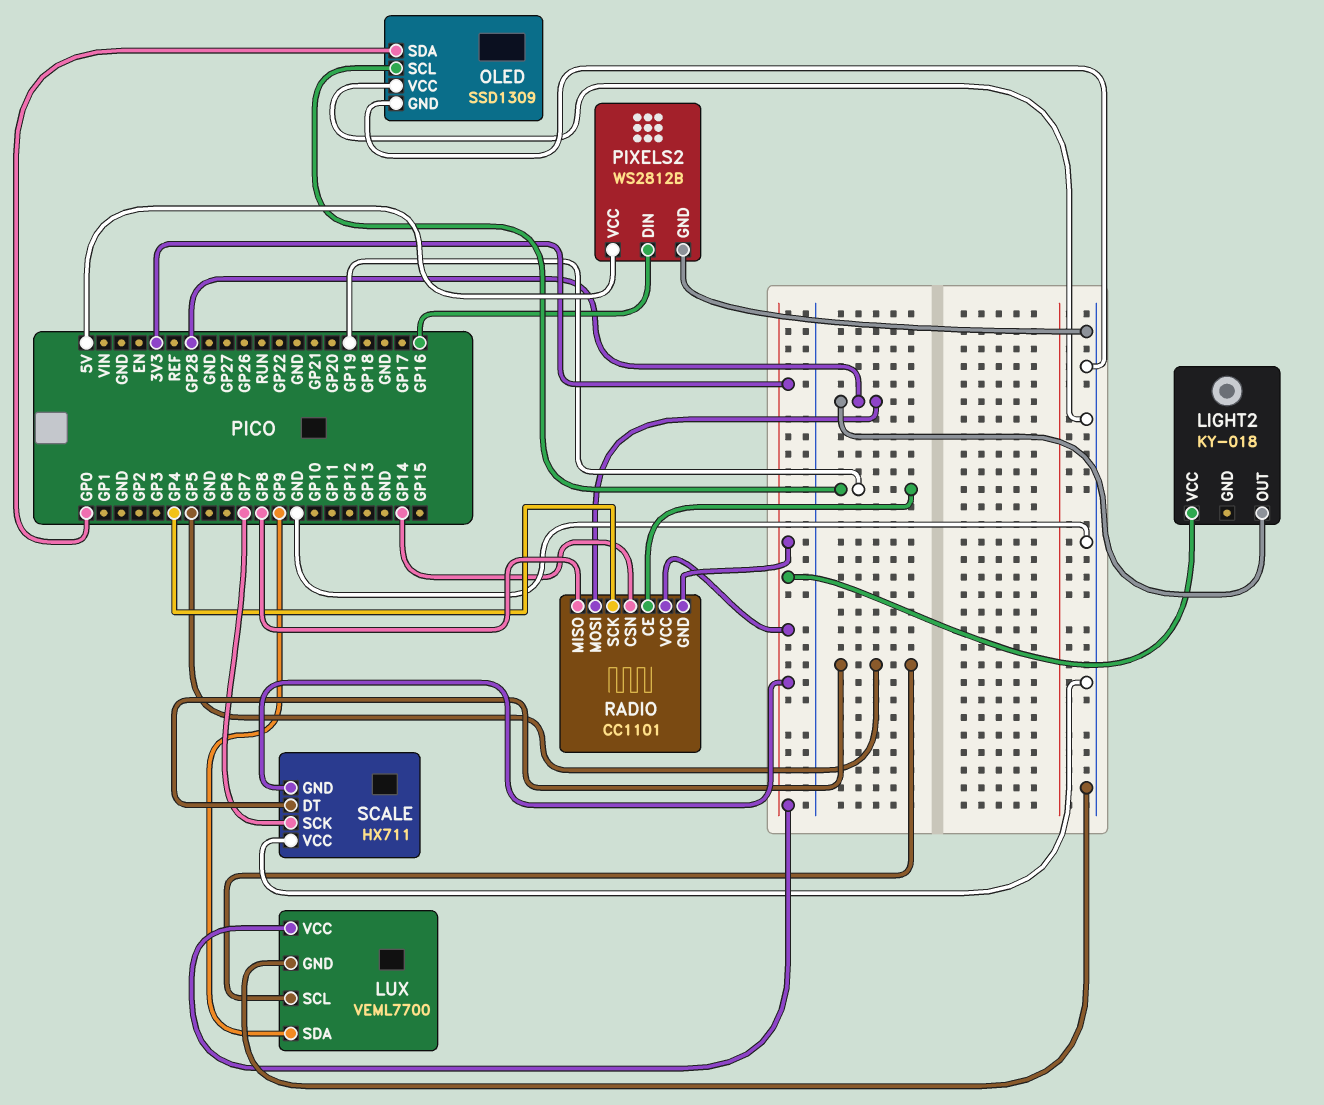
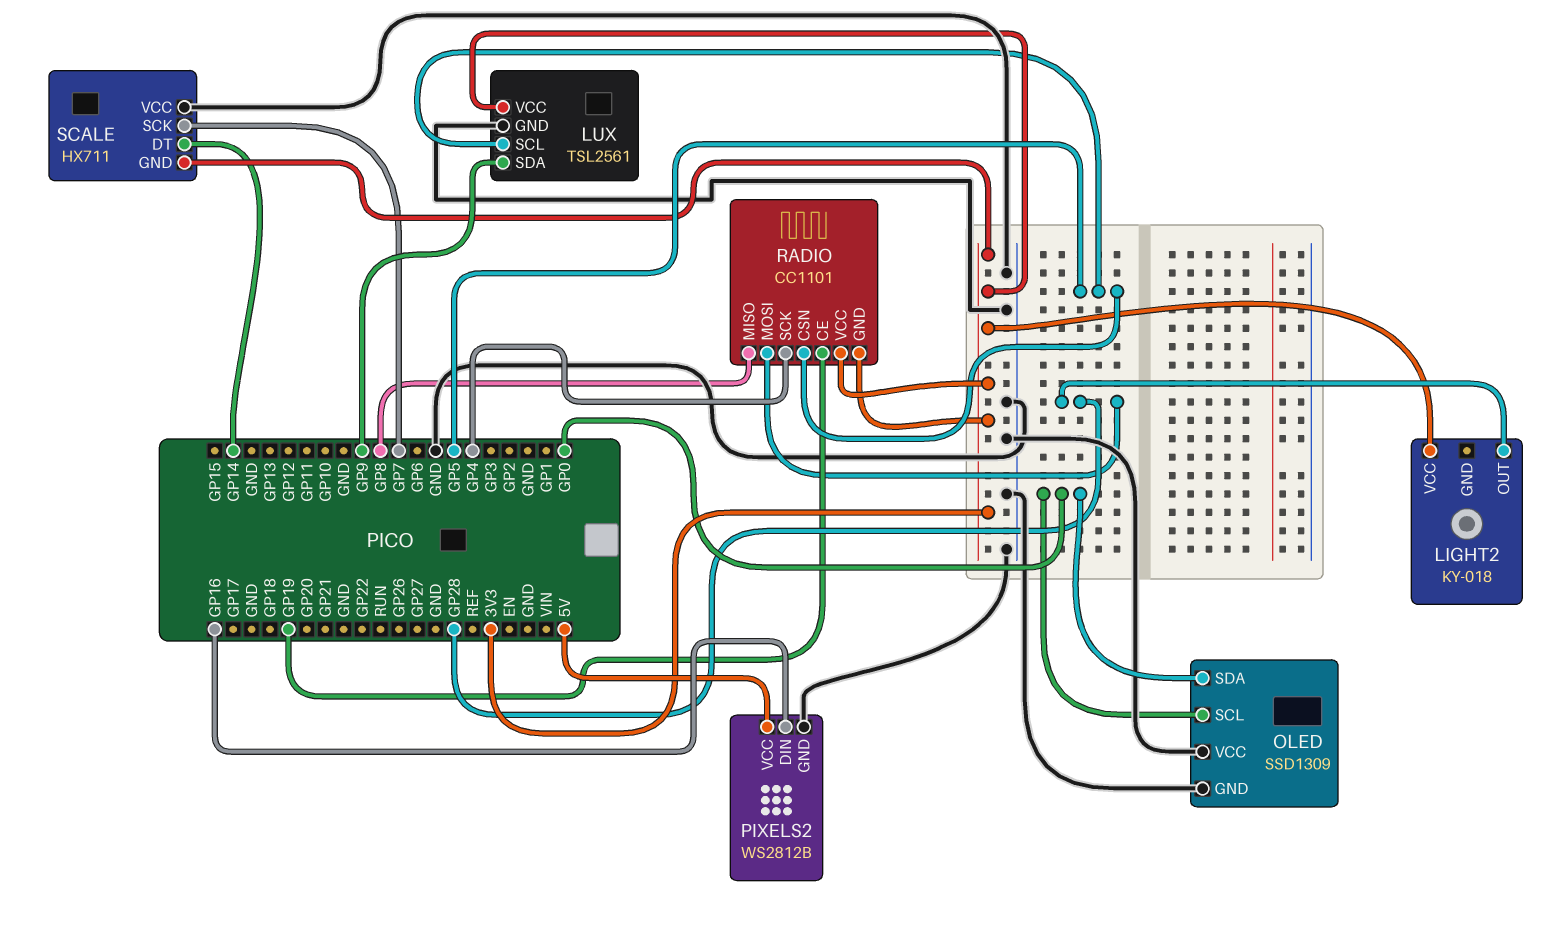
LUX: VEML7700 -> TSL2561
OLED pin SCL: GP19 -> GP0
RADIO pin CSN: GP14 -> GP5
SCALE pin DT: GP5 -> GP14

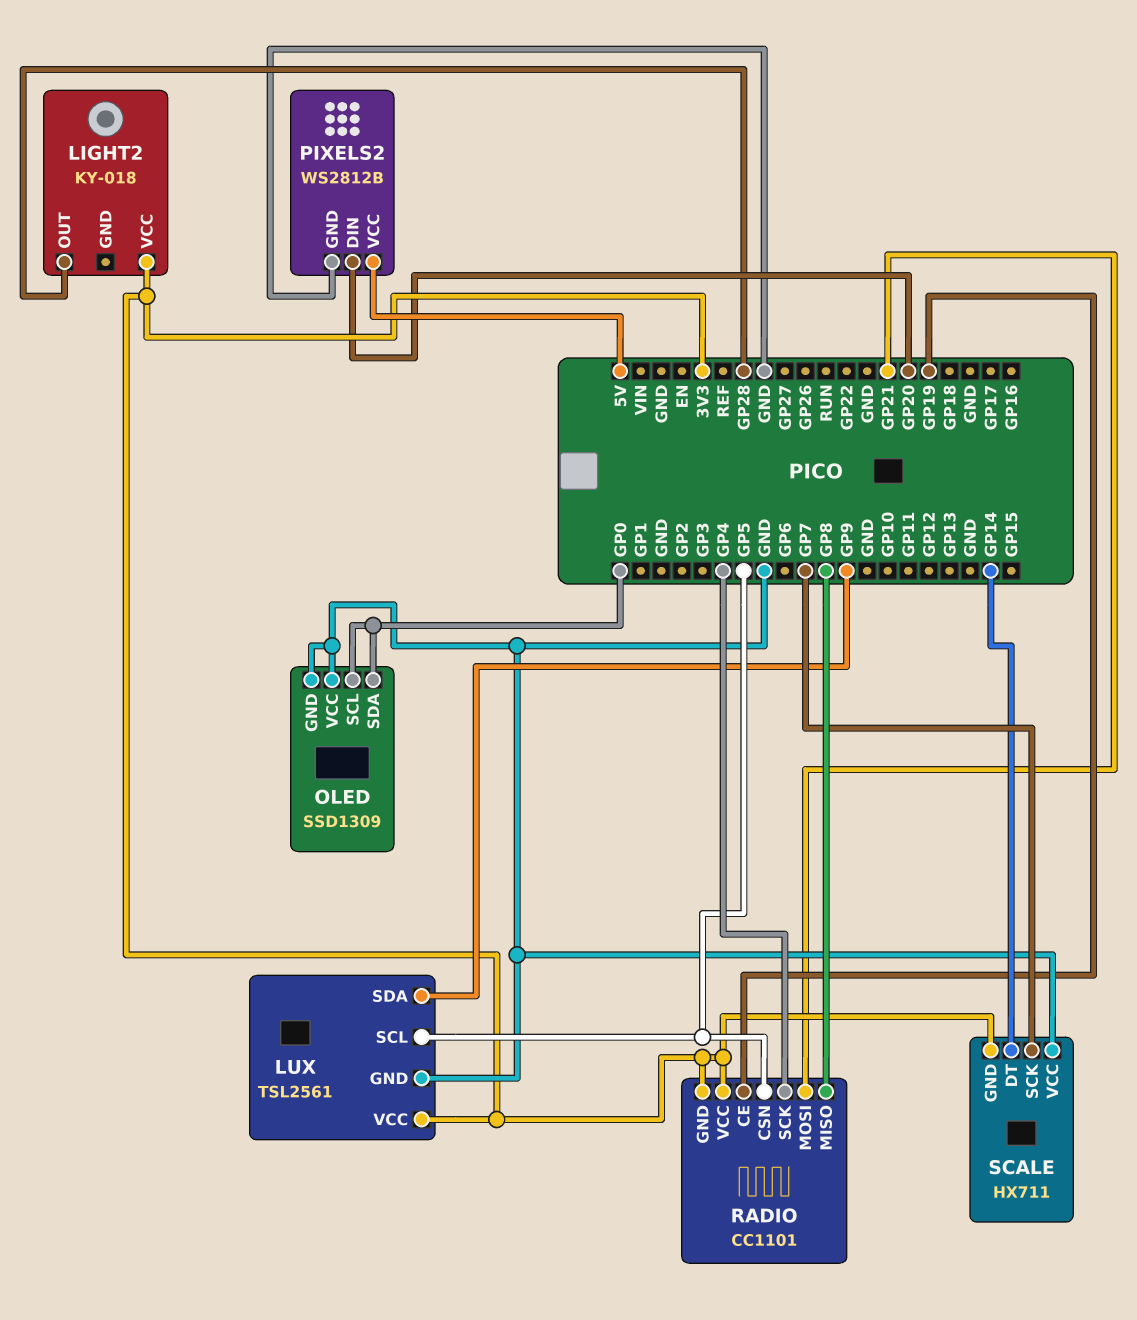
PIXELS2 pin DIN: GP16 -> GP20
RADIO pin MOSI: GP28 -> GP21

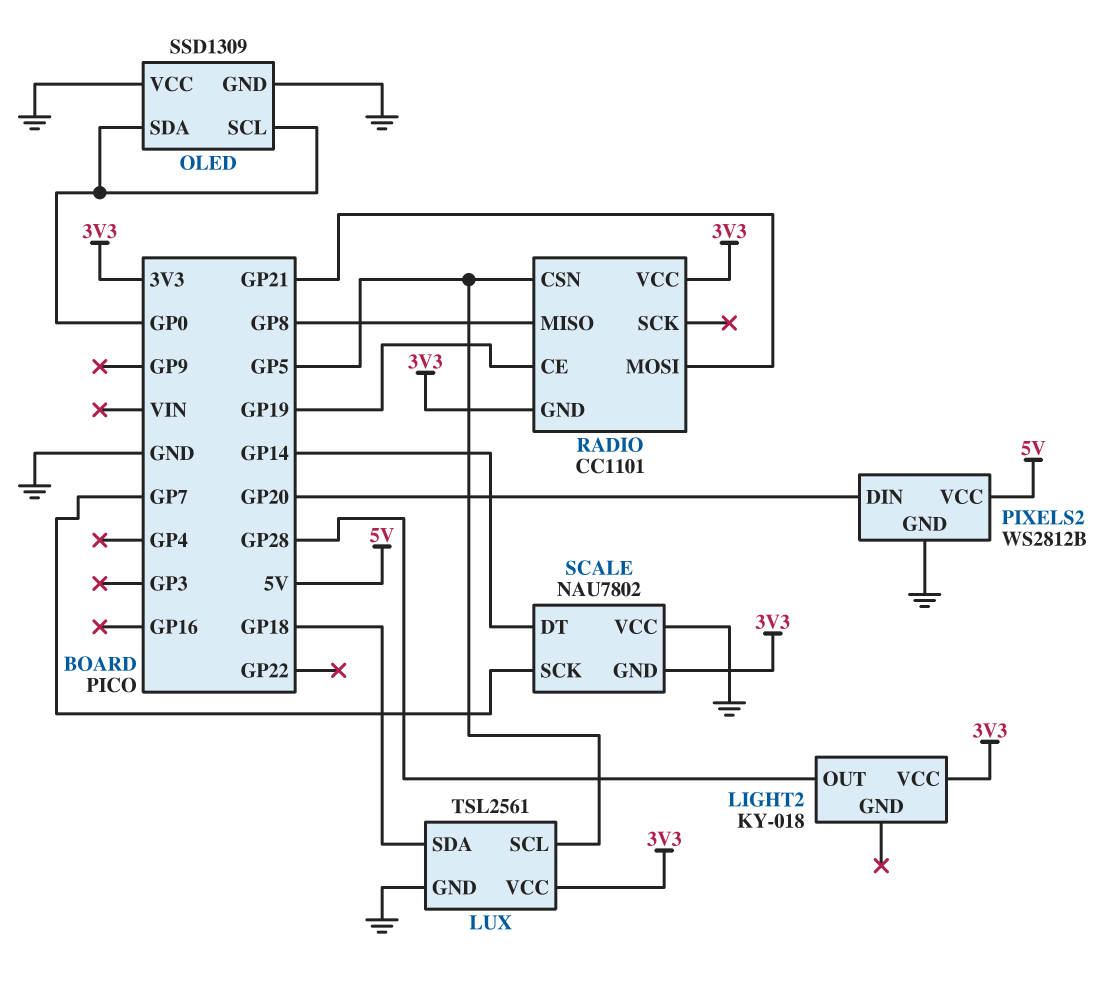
LUX pin SDA: GP9 -> GP18
RADIO pin SCK: GP4 -> none
SCALE: HX711 -> NAU7802

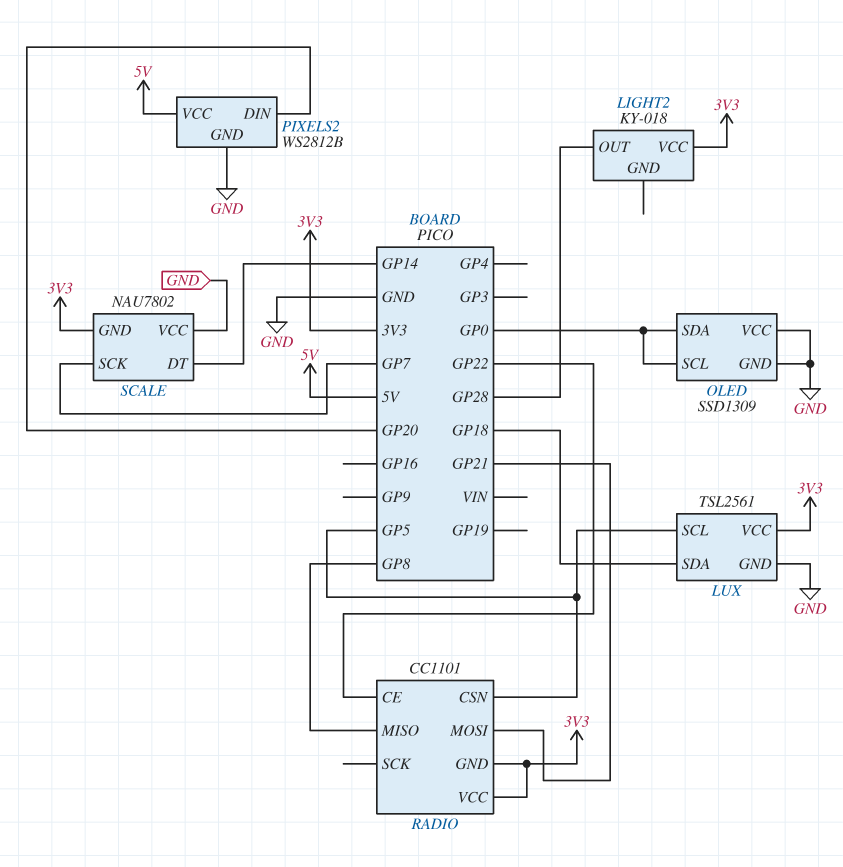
RADIO pin CE: GP19 -> GP22

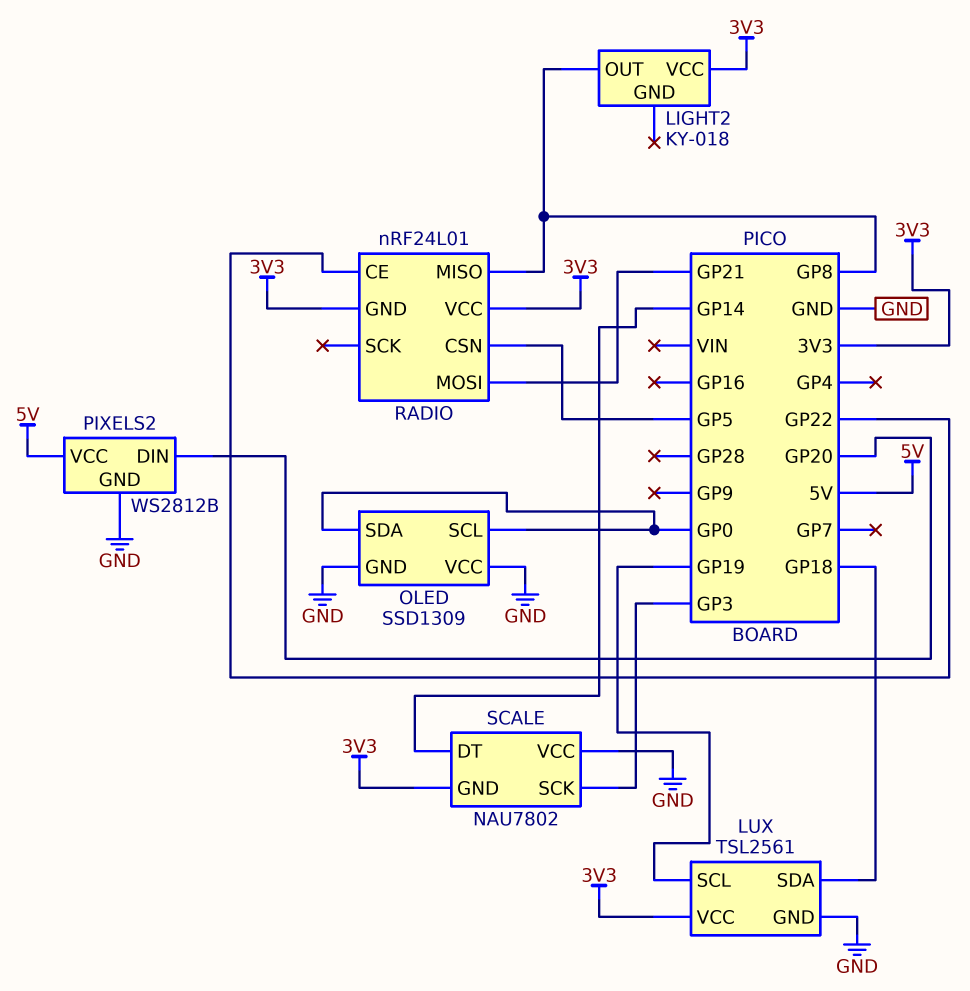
LIGHT2 pin OUT: GP28 -> GP8
LUX pin SCL: GP5 -> GP19
RADIO: CC1101 -> nRF24L01
SCALE pin SCK: GP7 -> GP3

